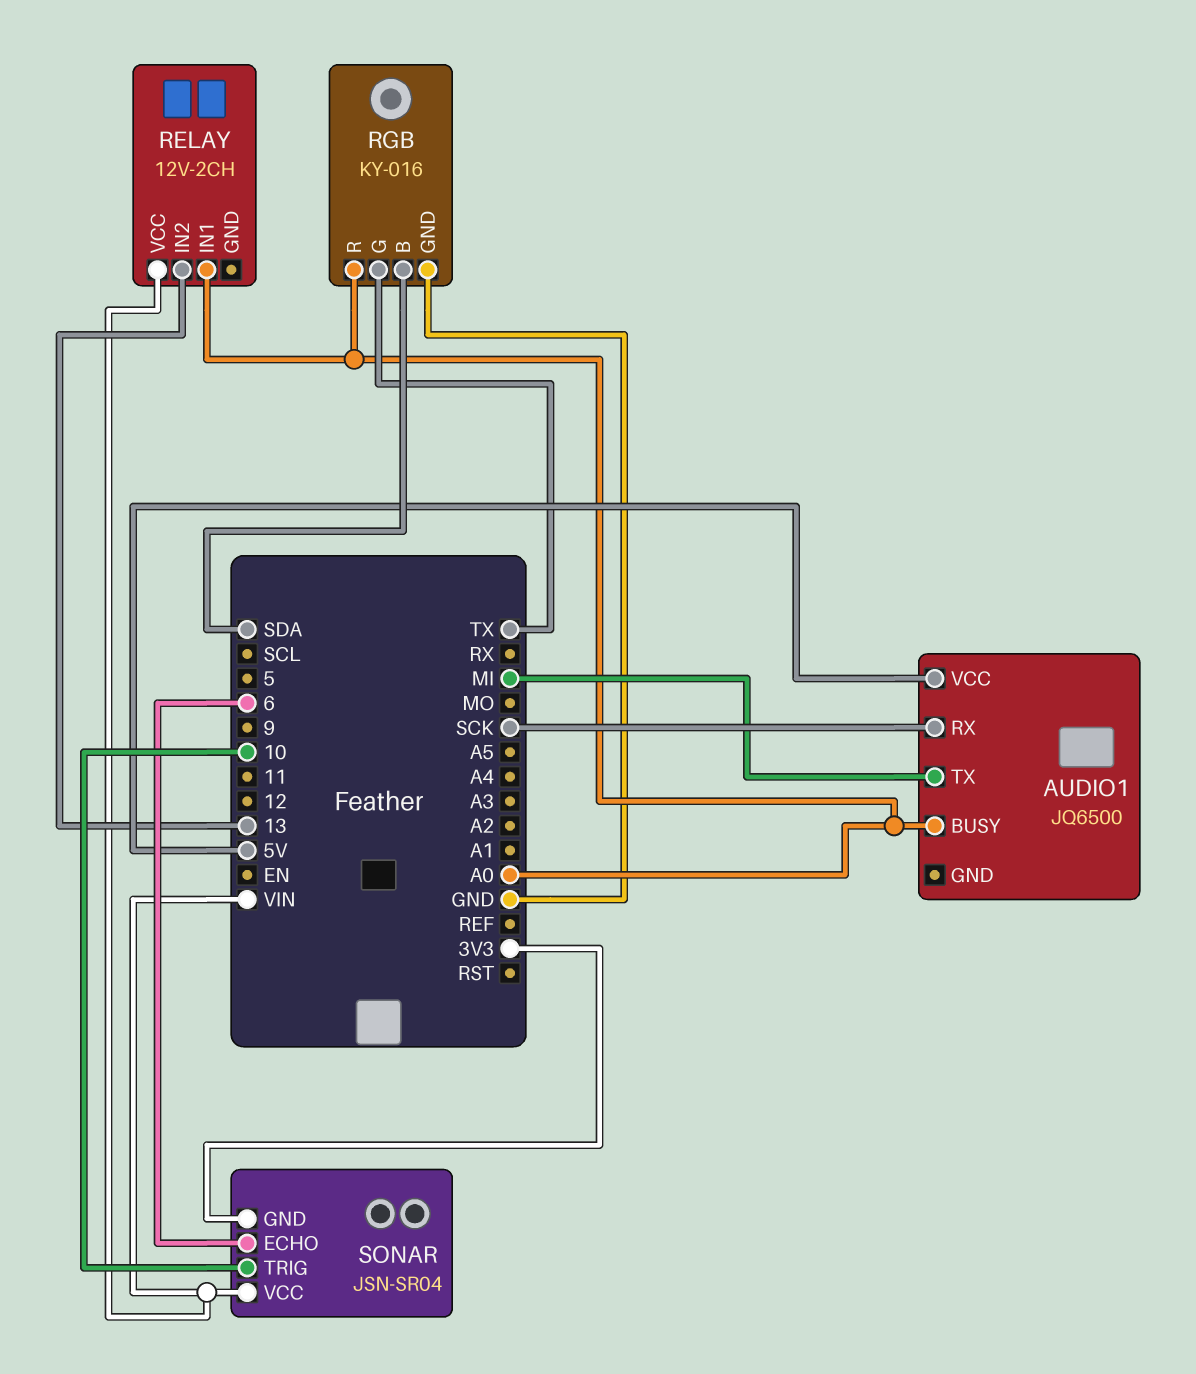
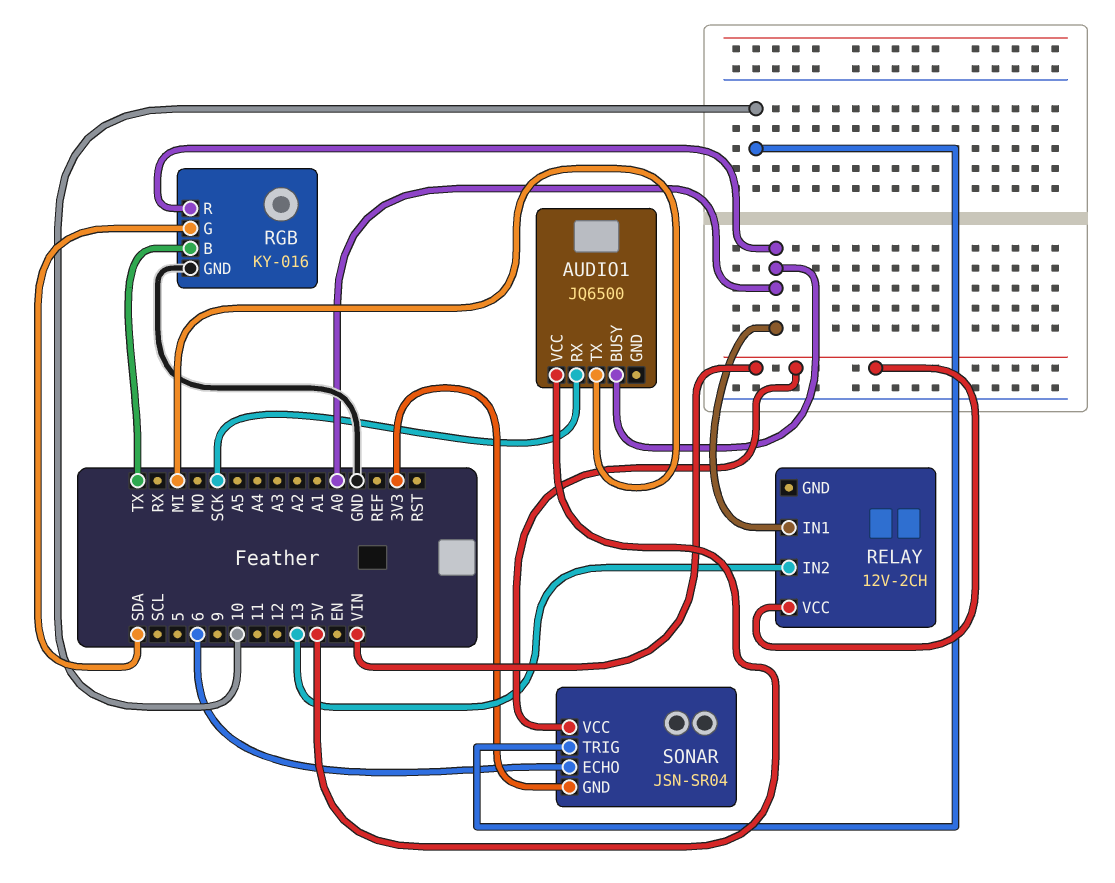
RGB pin B: SDA -> TX
RGB pin G: TX -> SDA

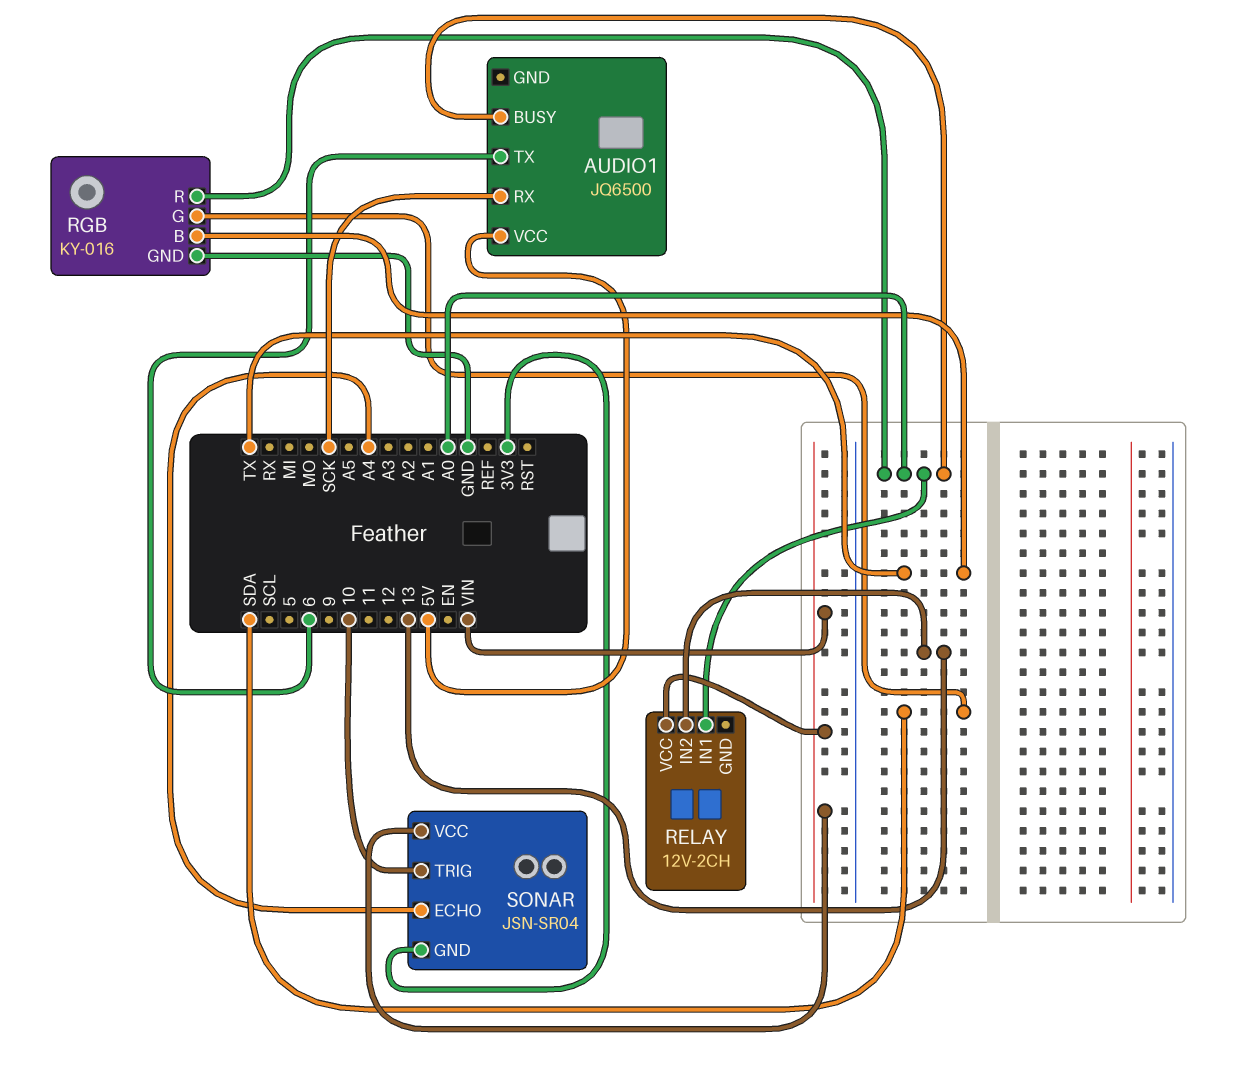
AUDIO1 pin TX: MI -> 6
SONAR pin ECHO: 6 -> A4

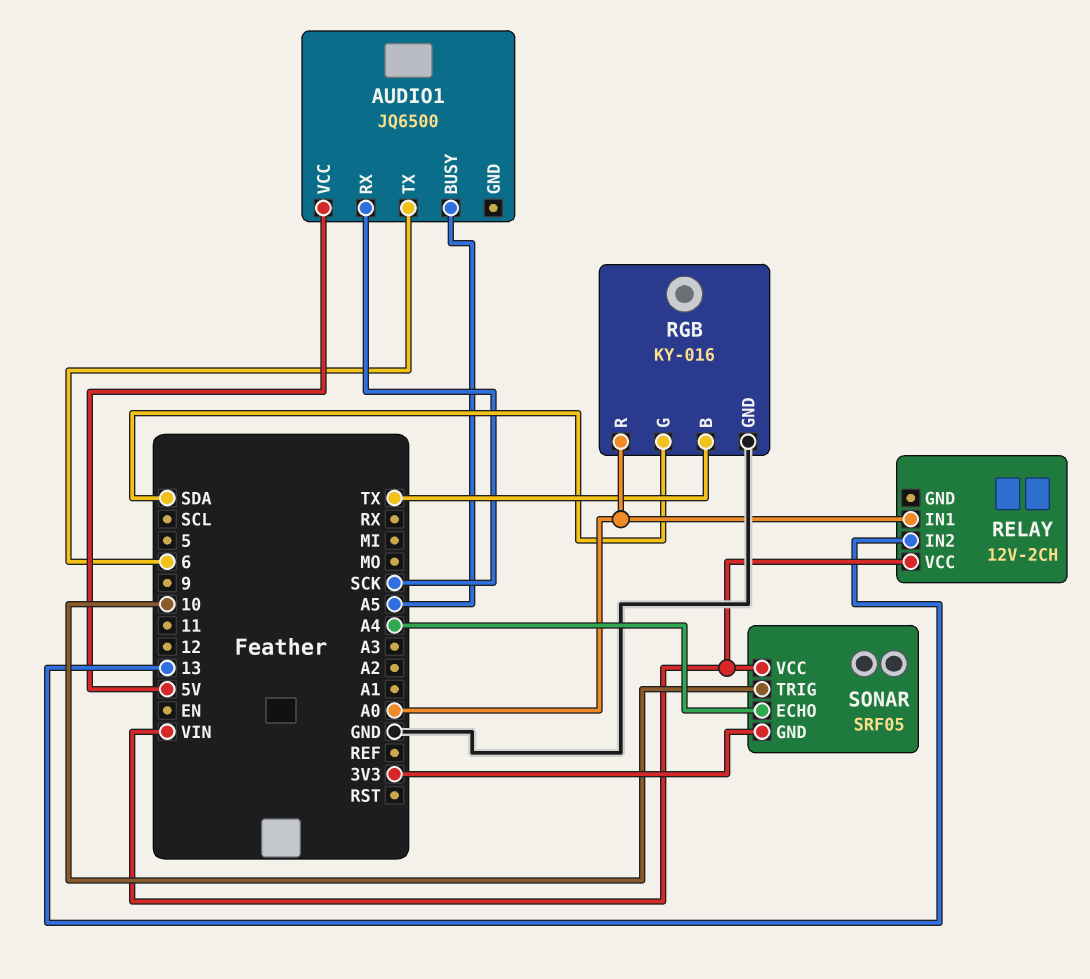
AUDIO1 pin BUSY: A0 -> A5
SONAR: JSN-SR04 -> SRF05

